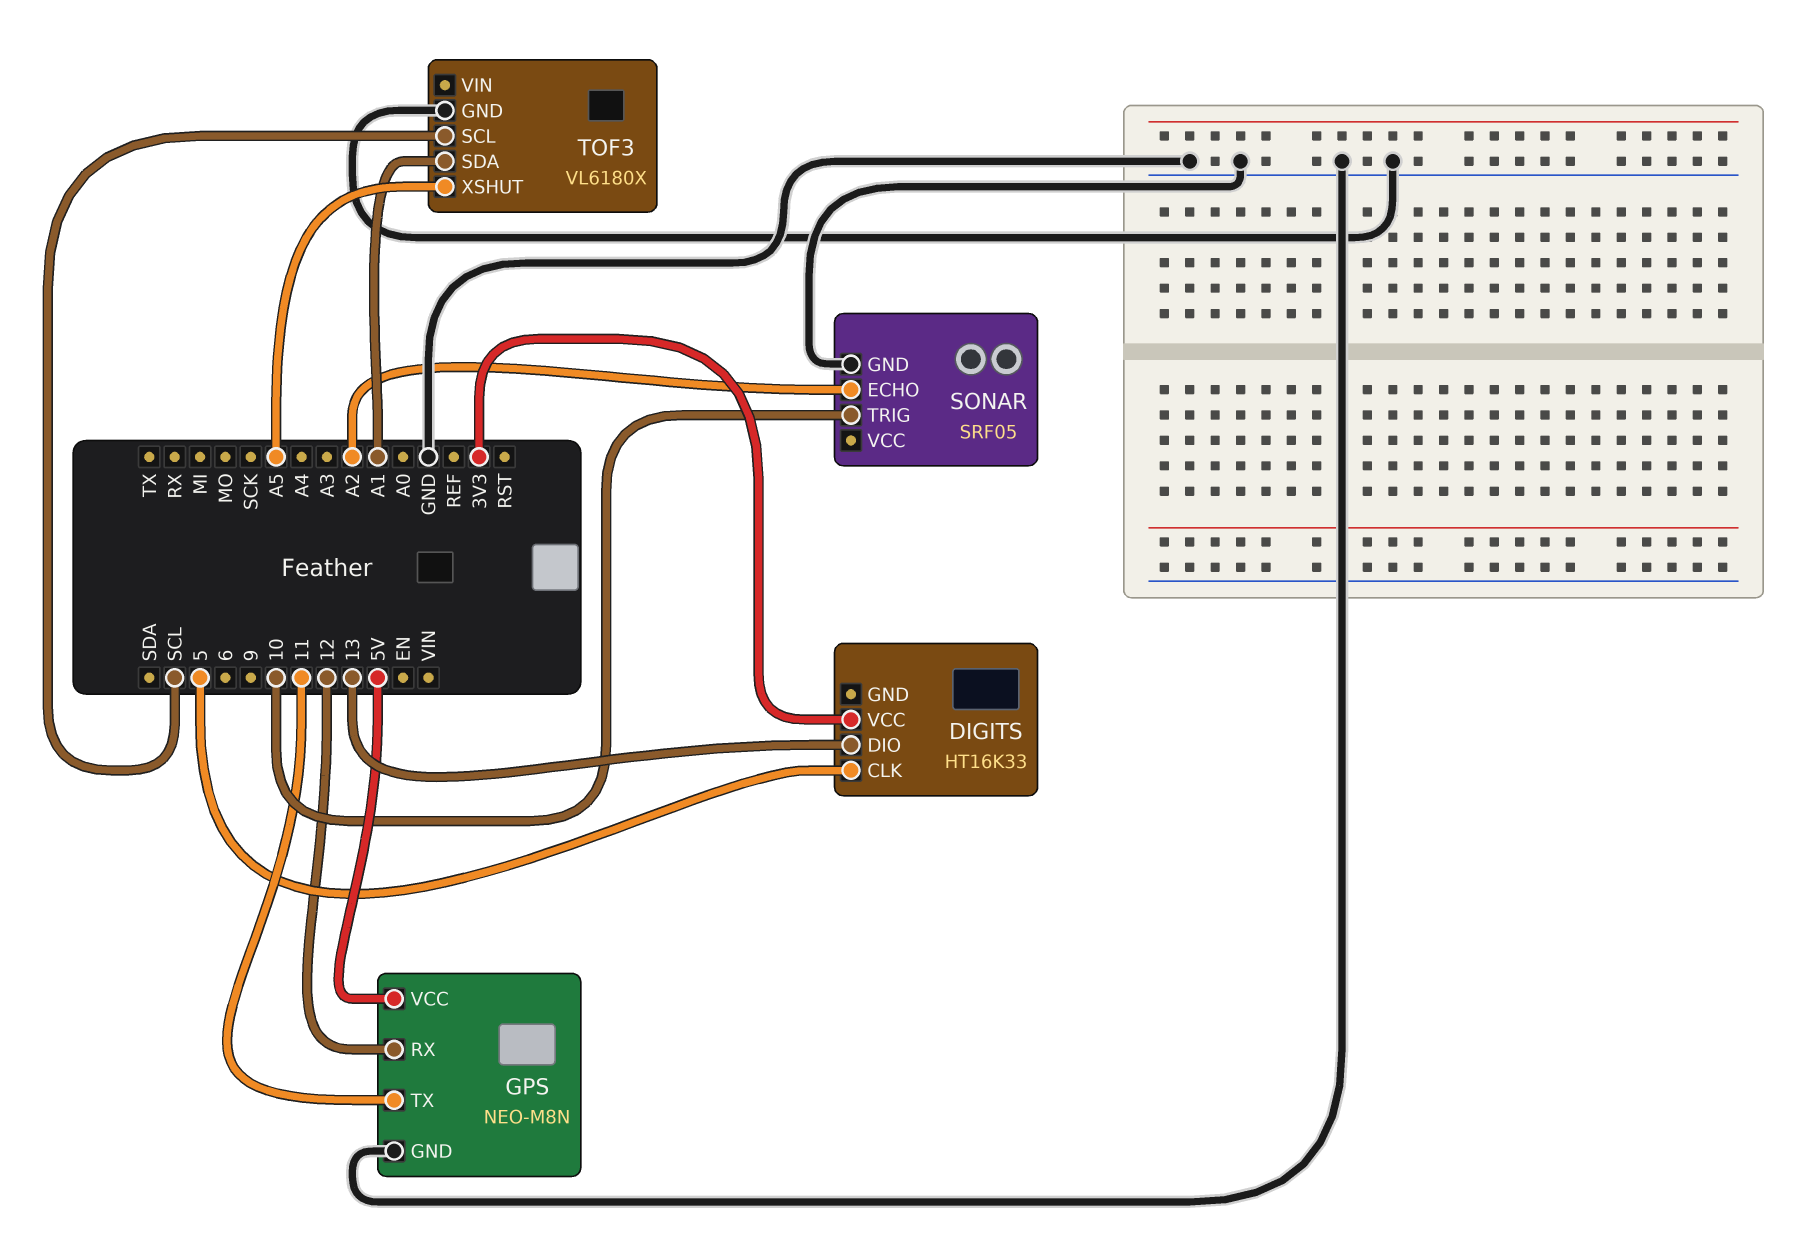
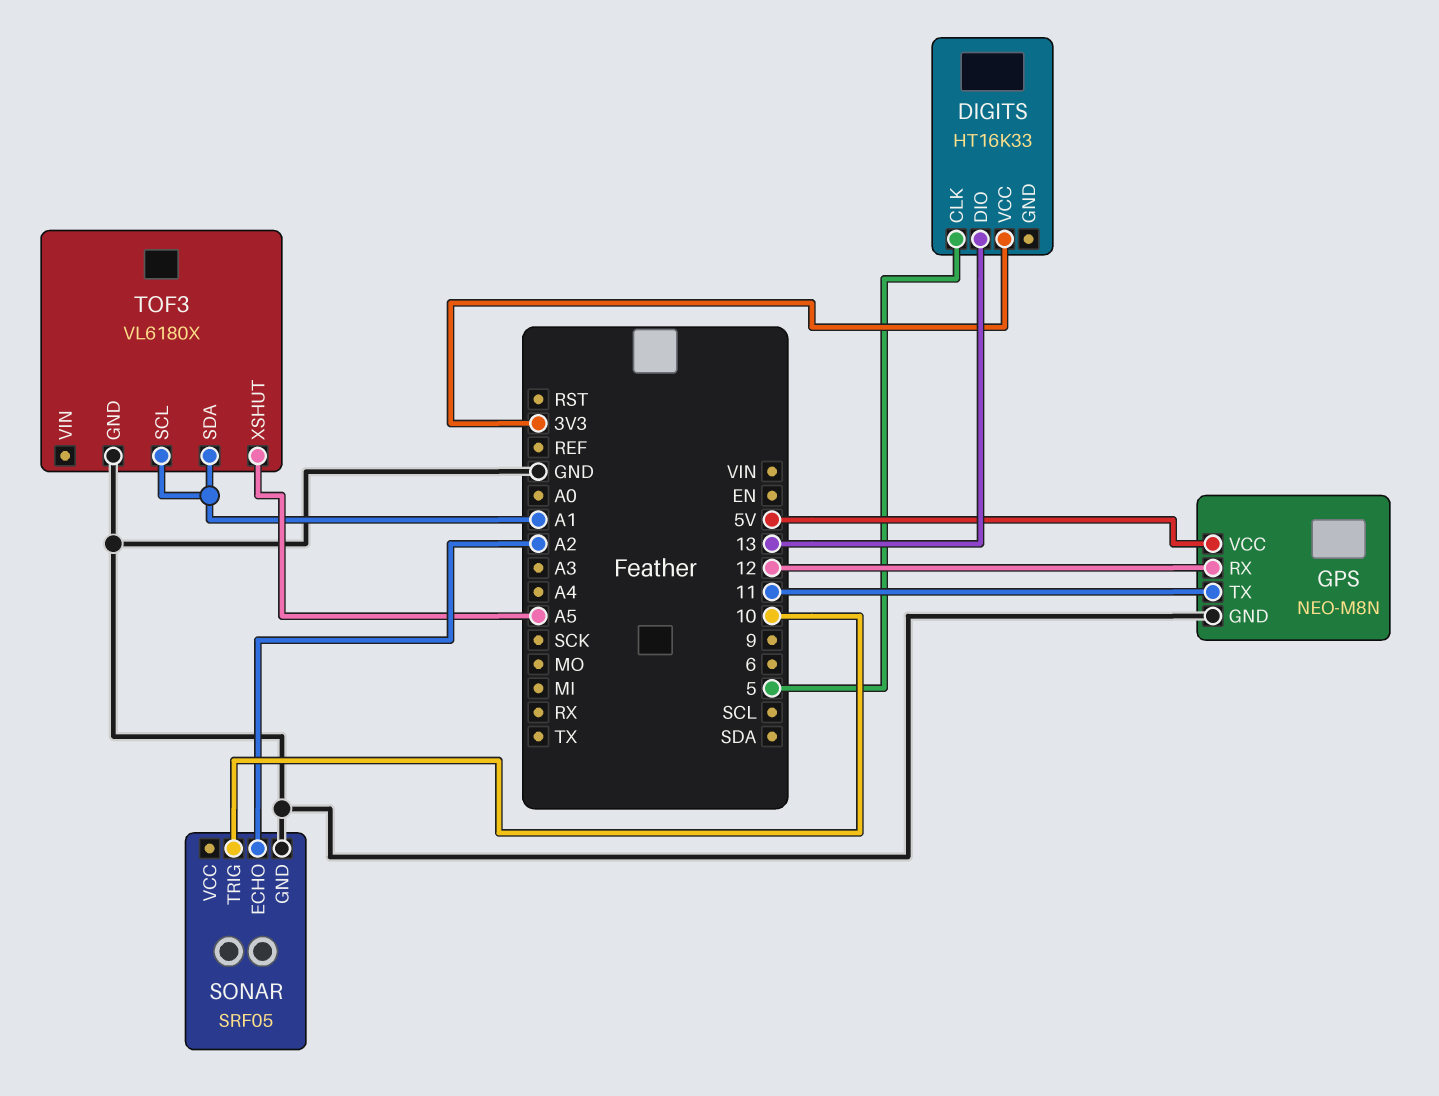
TOF3 pin SCL: SCL -> A1

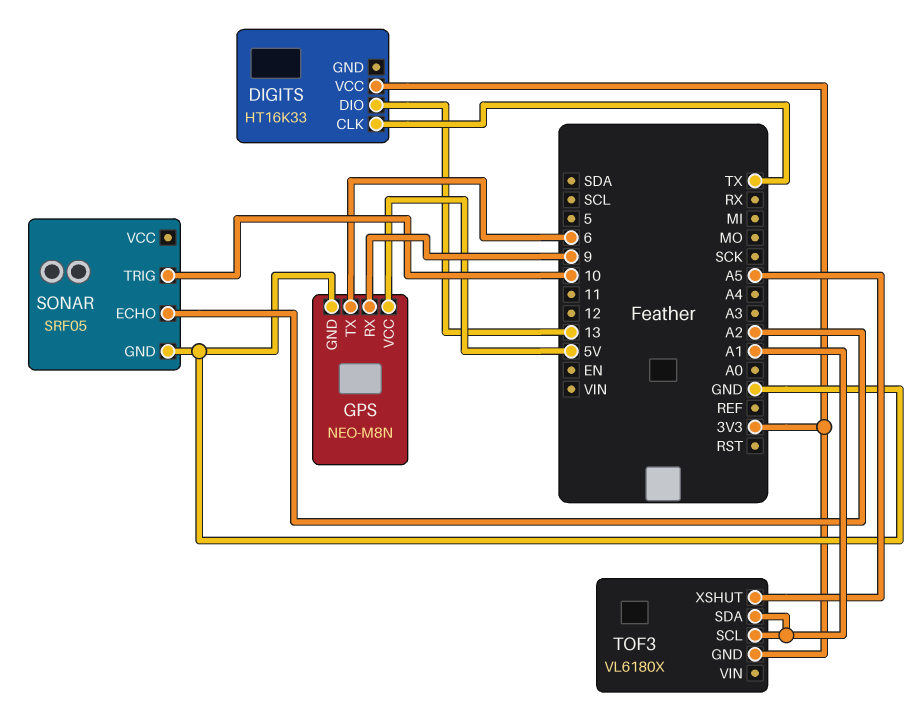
DIGITS pin CLK: 5 -> TX
GPS pin RX: 12 -> 9
GPS pin TX: 11 -> 6
TOF3 pin GND: GND -> 3V3

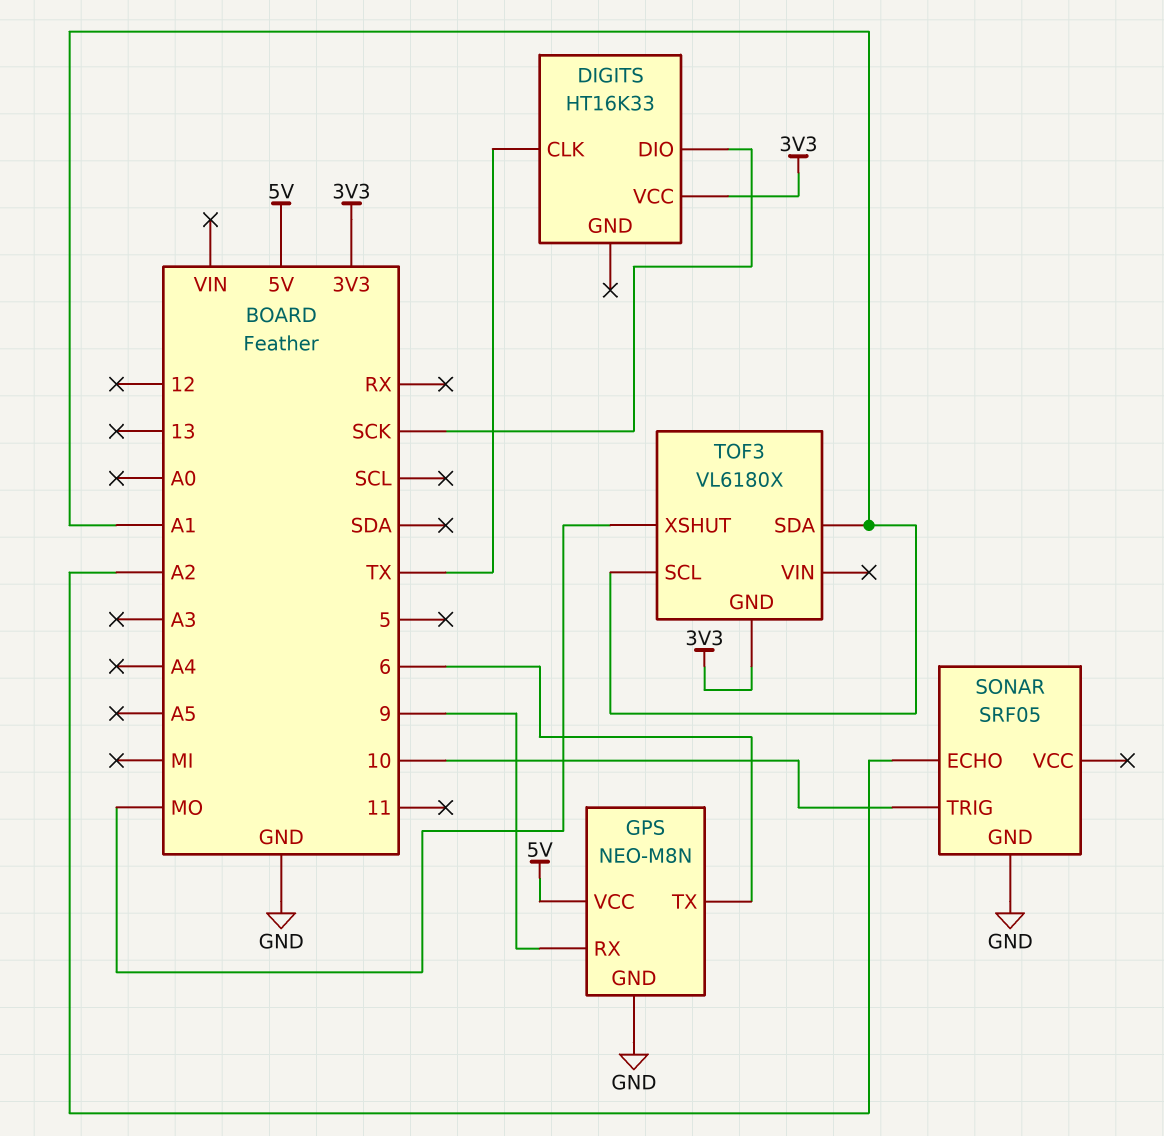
DIGITS pin DIO: 13 -> SCK
TOF3 pin XSHUT: A5 -> MO

